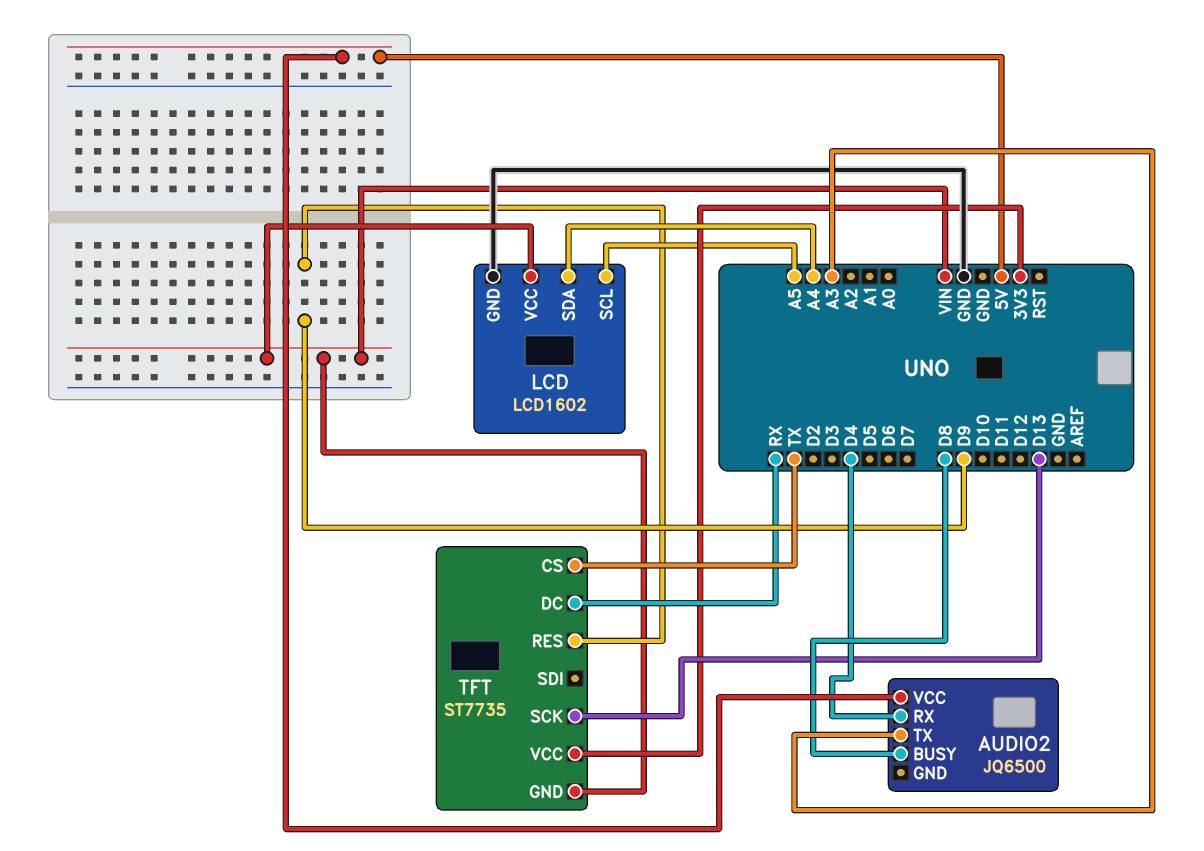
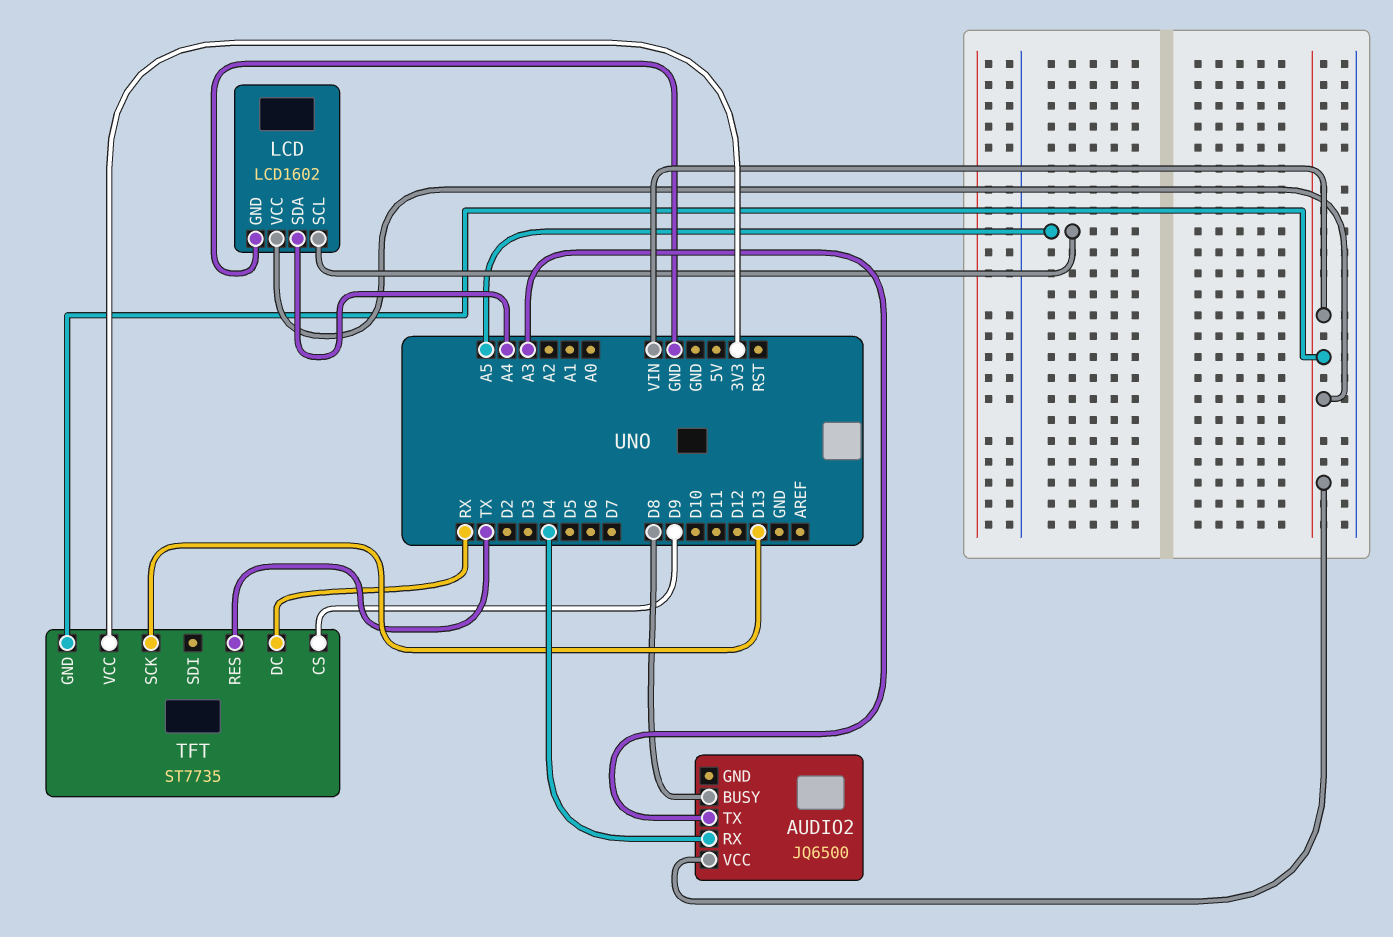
AUDIO2 pin VCC: 5V -> VIN
TFT pin CS: TX -> D9
TFT pin RES: D9 -> TX

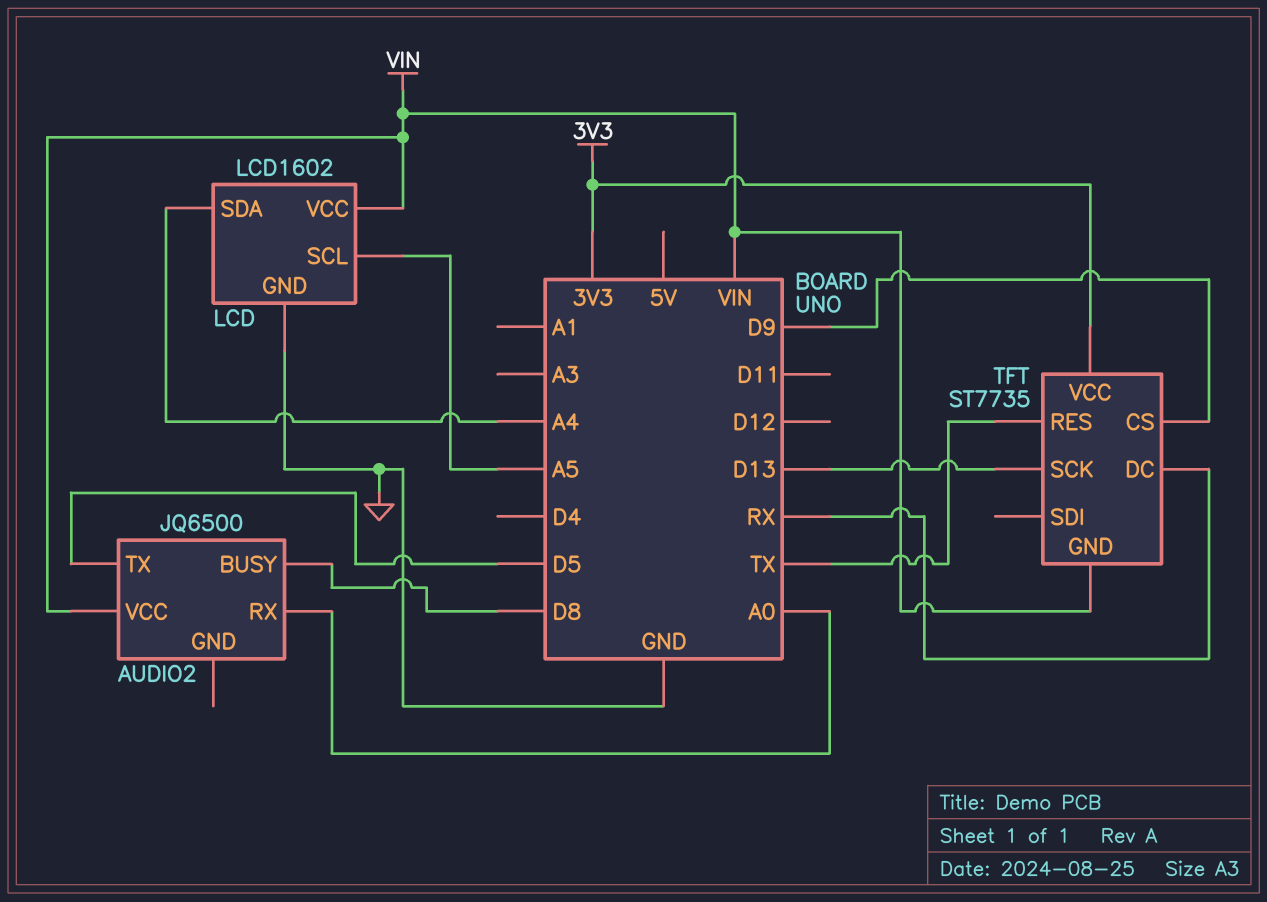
AUDIO2 pin RX: D4 -> A0
AUDIO2 pin TX: A3 -> D5

